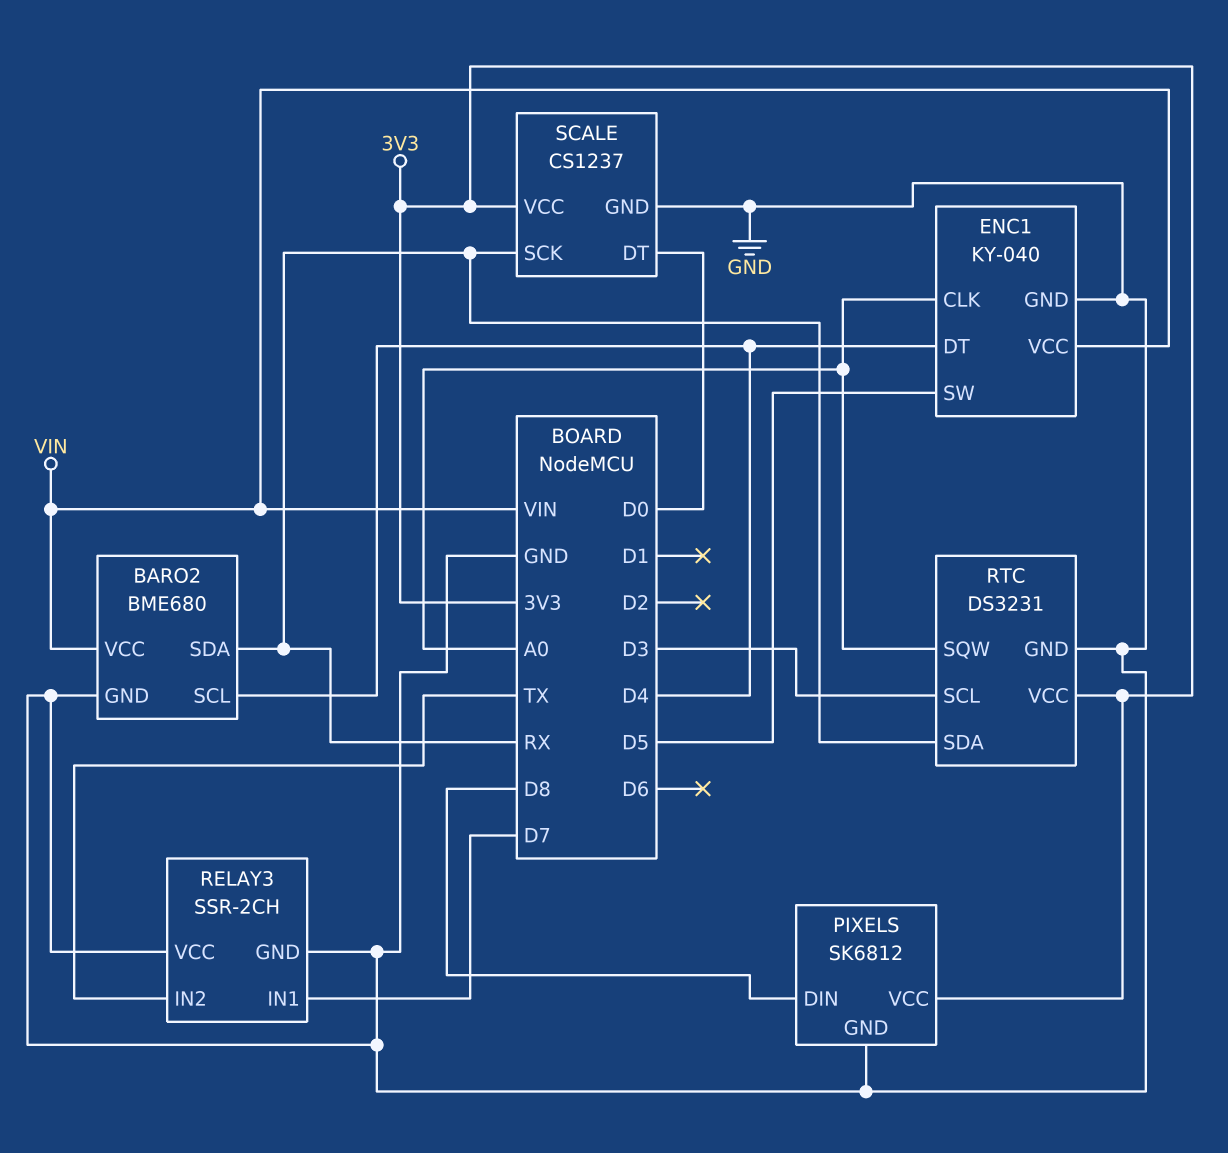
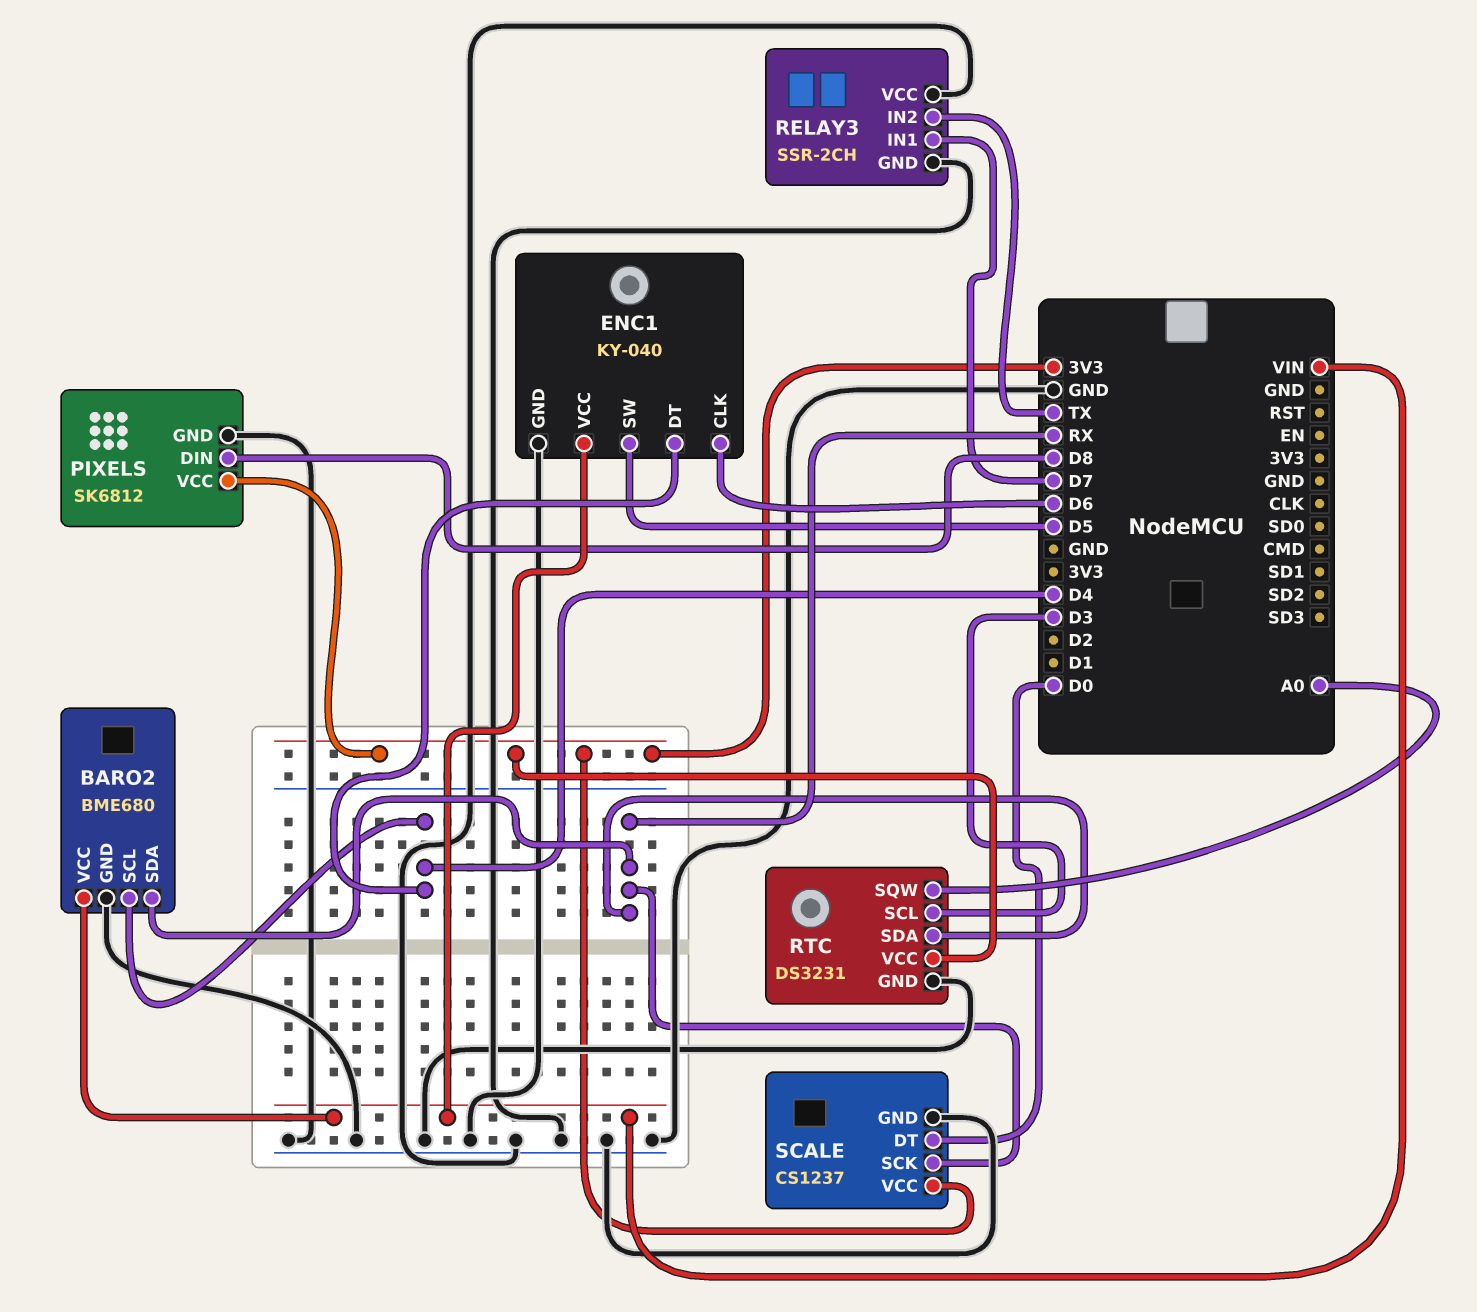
ENC1 pin CLK: A0 -> D6

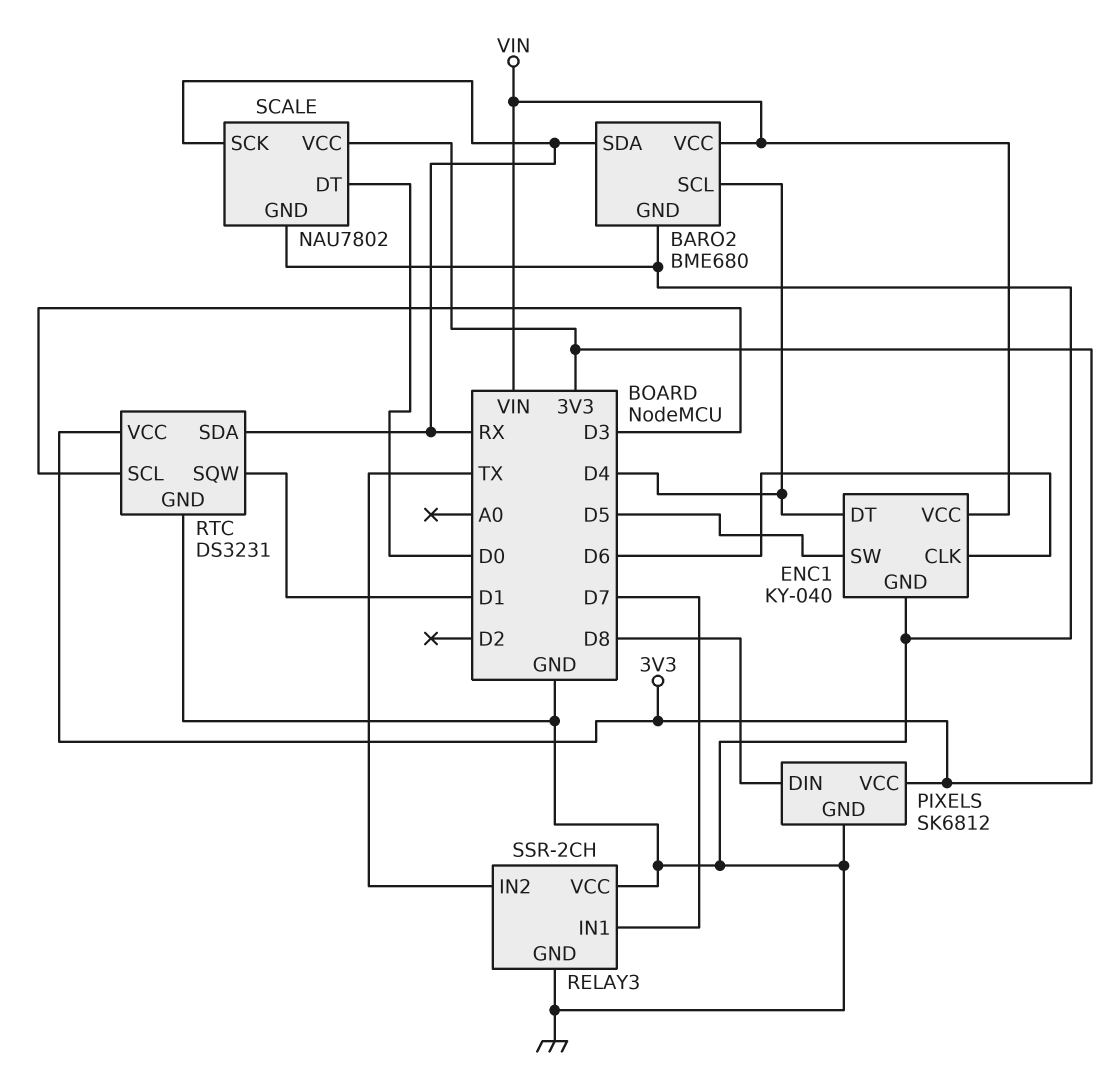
RTC pin SQW: A0 -> D1
SCALE: CS1237 -> NAU7802

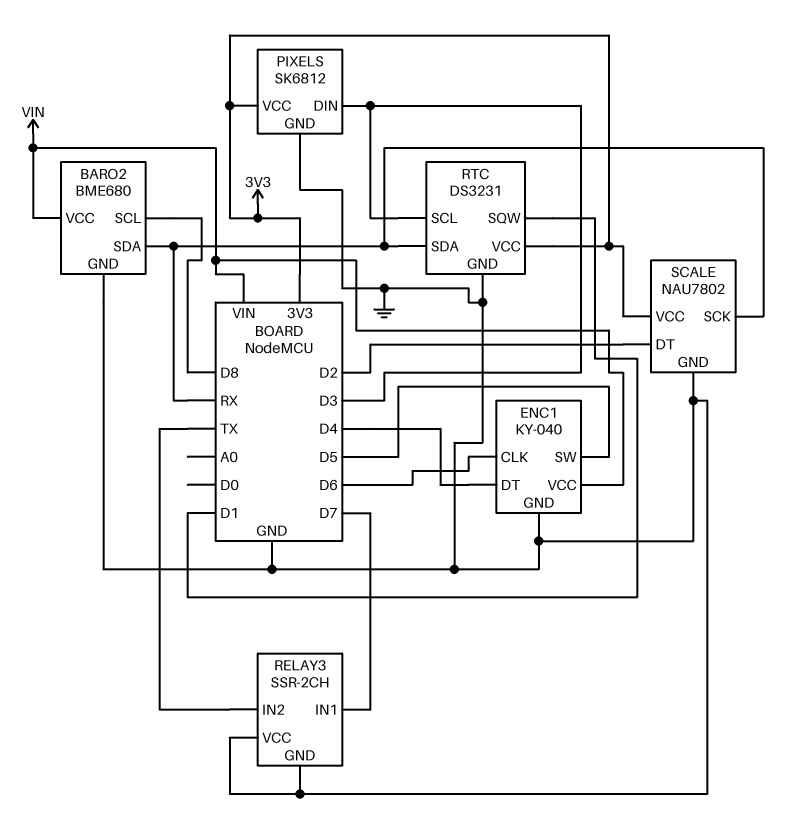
BARO2 pin SCL: D4 -> D8
PIXELS pin DIN: D8 -> D3
SCALE pin DT: D0 -> D2

